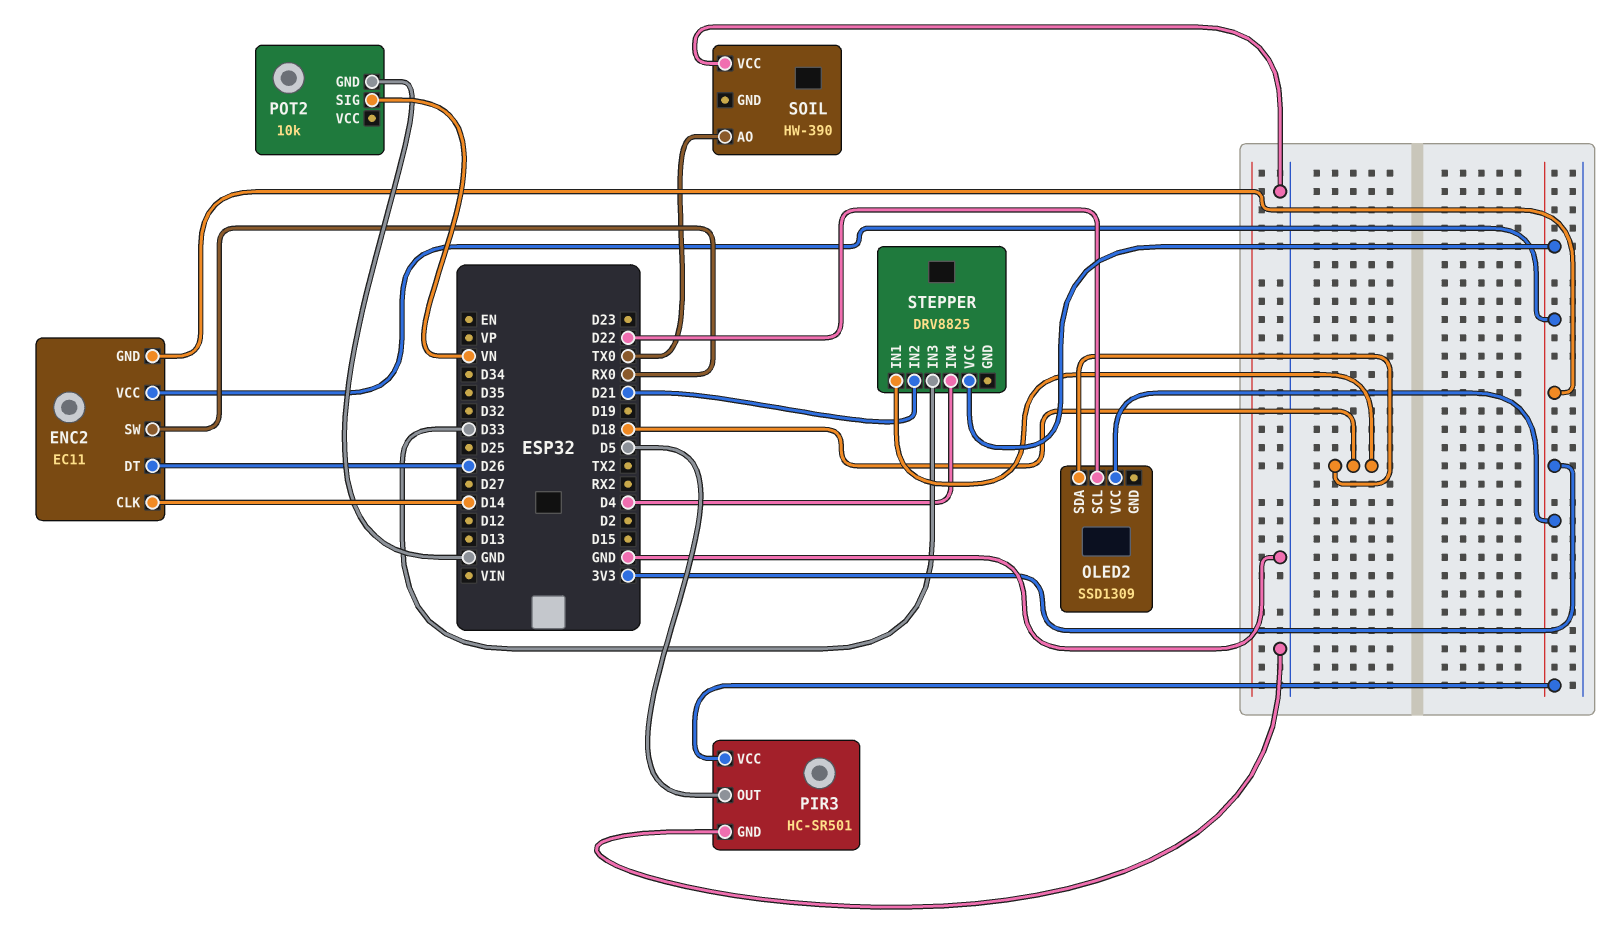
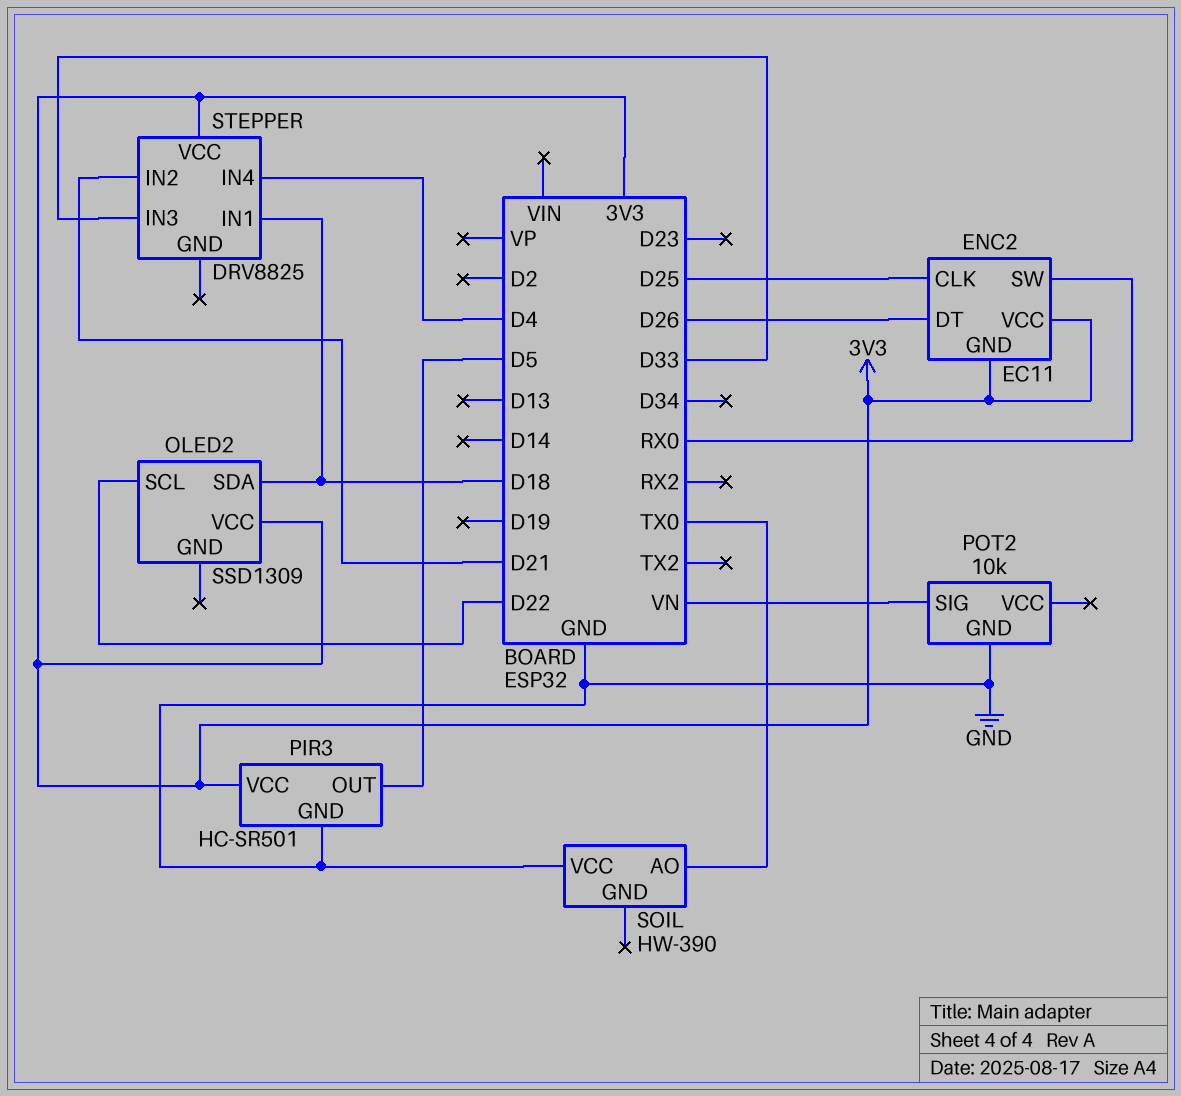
ENC2 pin CLK: D14 -> D25

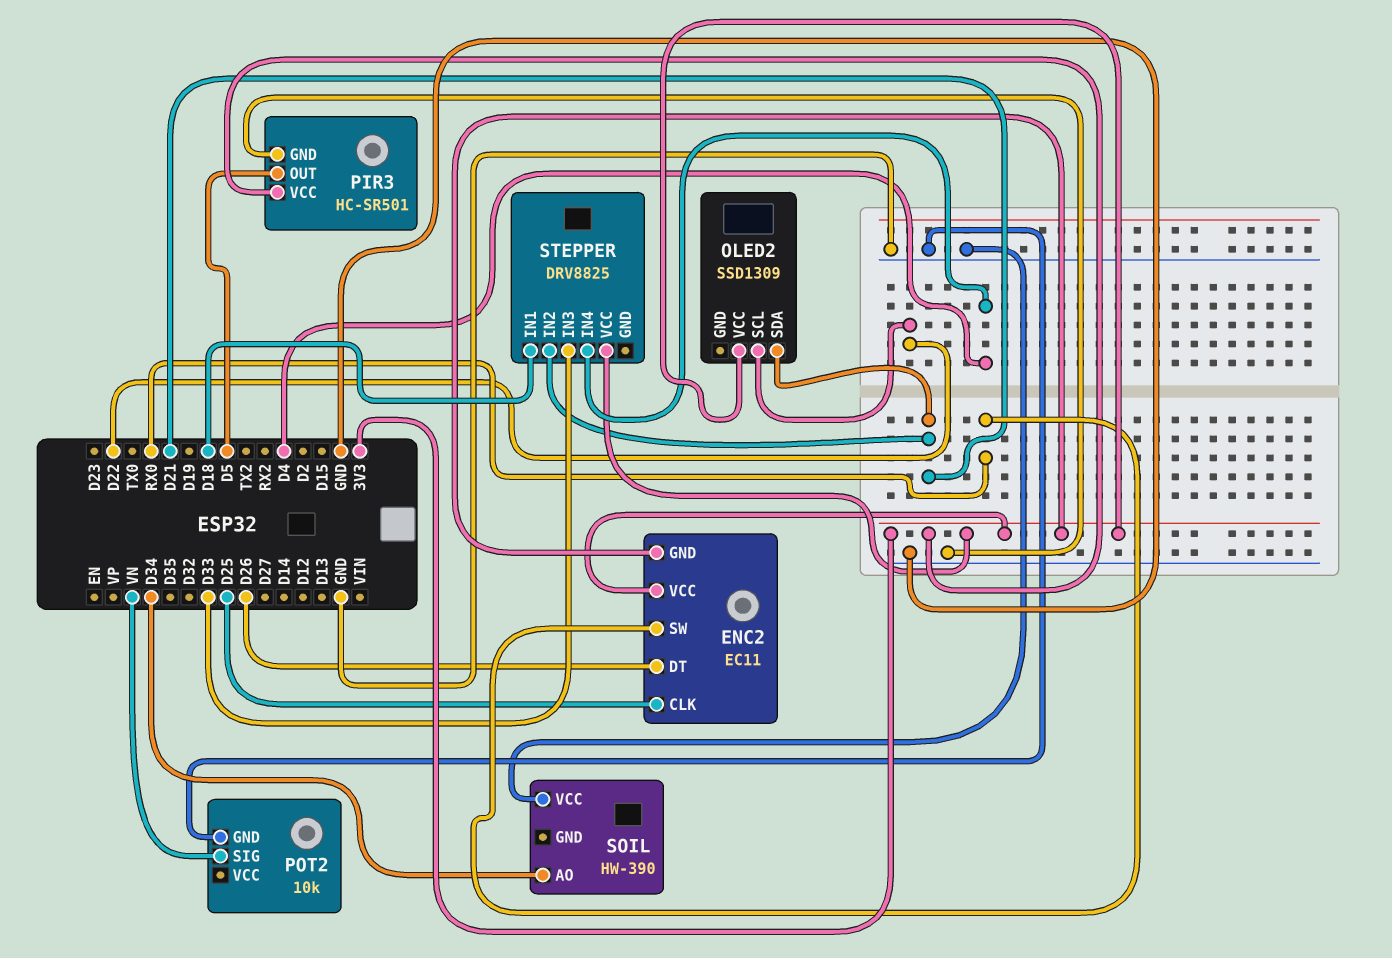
OLED2 pin SDA: D18 -> D21
SOIL pin AO: TX0 -> D34

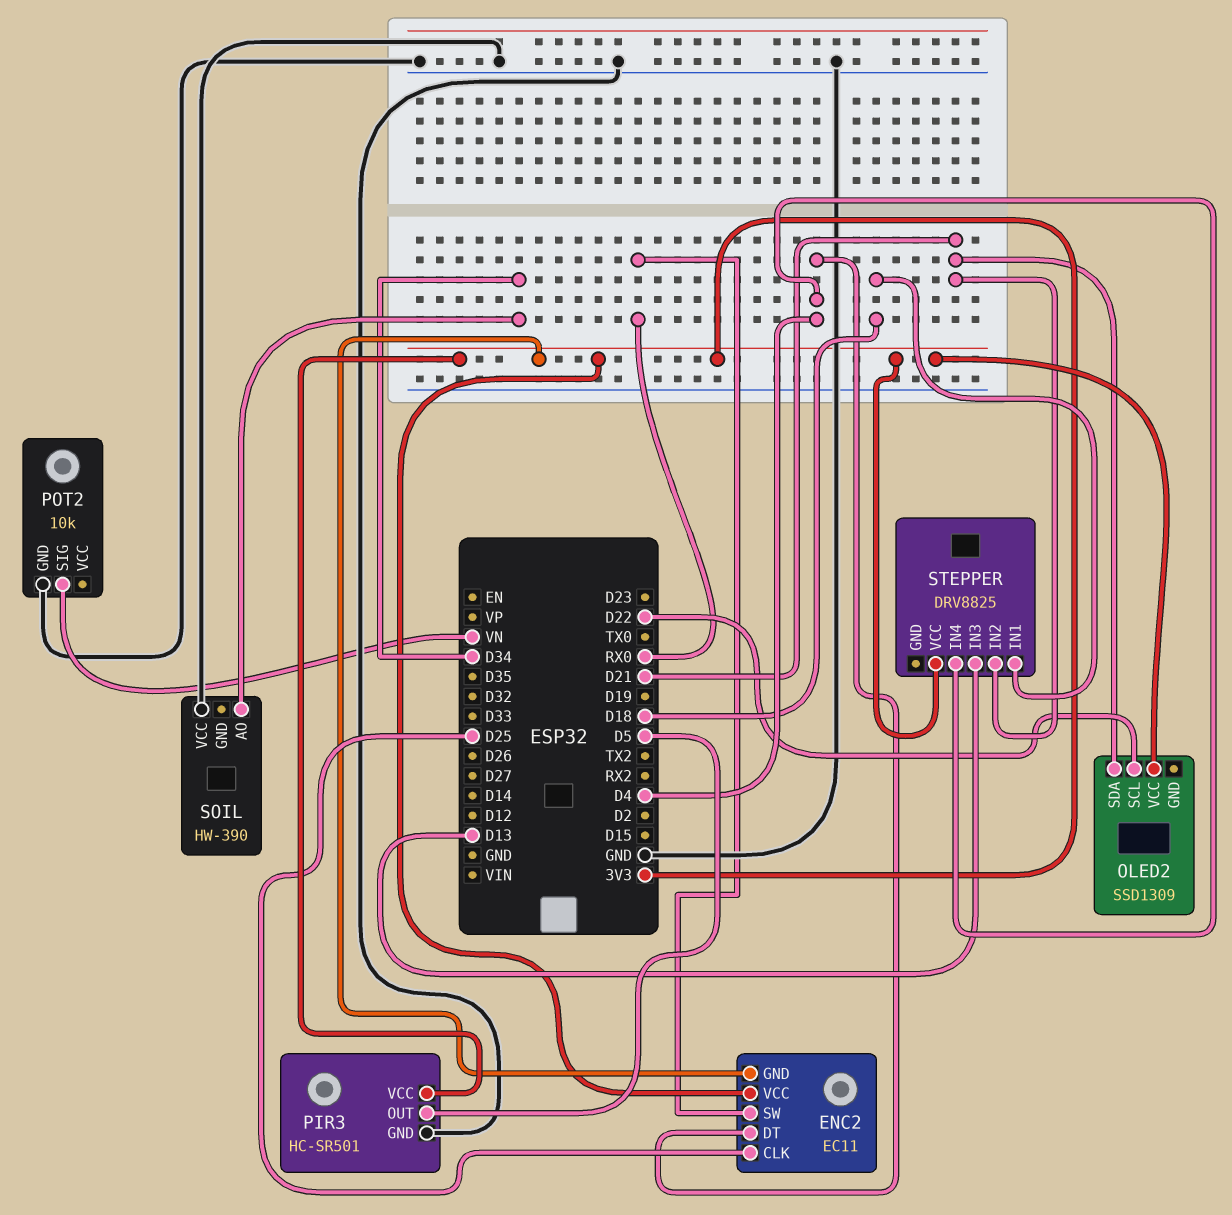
ENC2 pin DT: D26 -> D4
STEPPER pin IN3: D33 -> D13

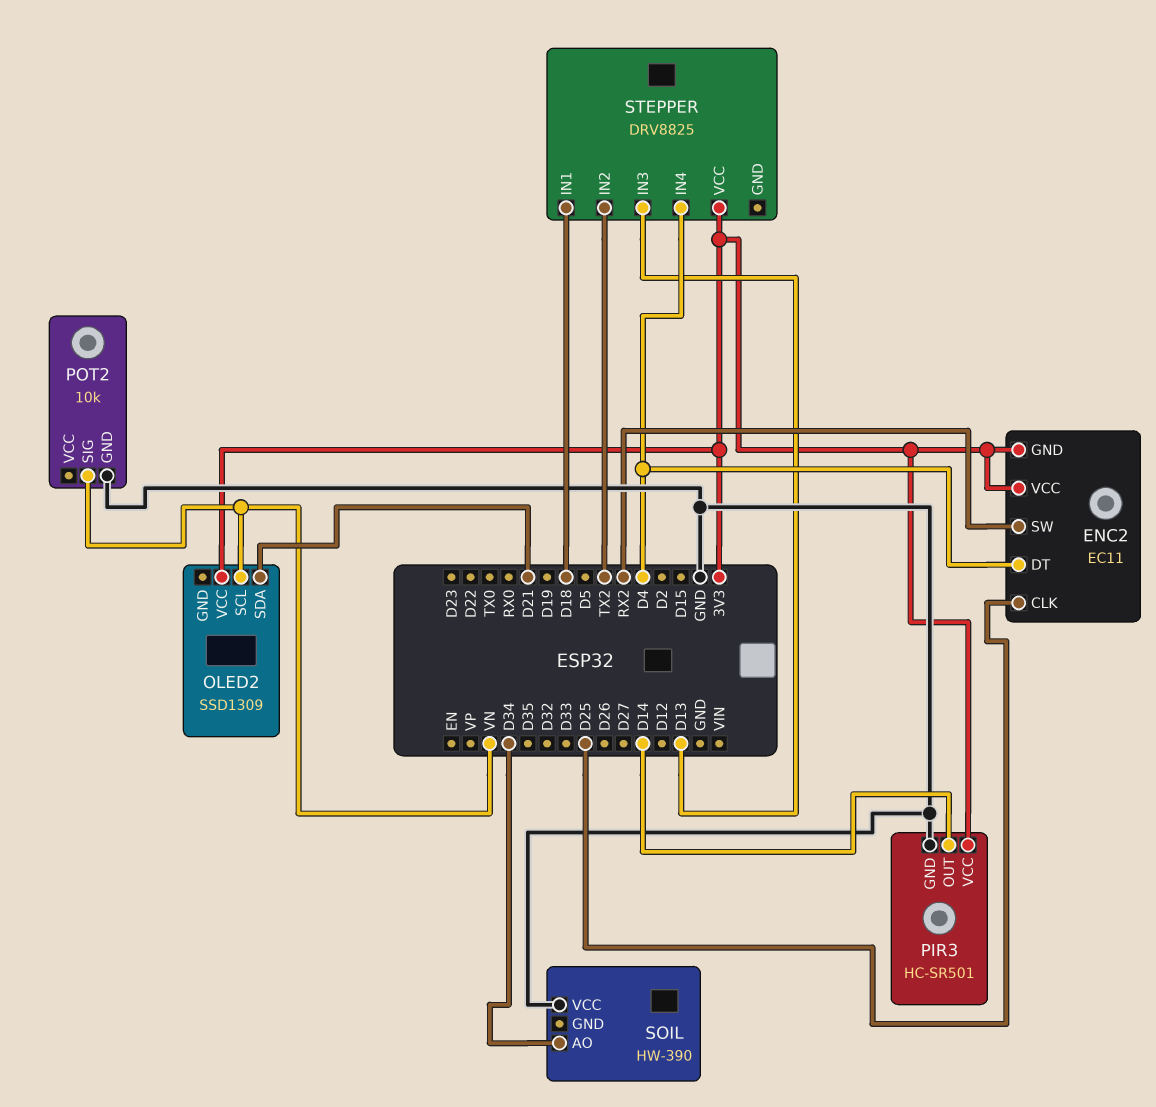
ENC2 pin SW: RX0 -> RX2
OLED2 pin SCL: D22 -> VN
PIR3 pin OUT: D5 -> D14
STEPPER pin IN2: D21 -> TX2

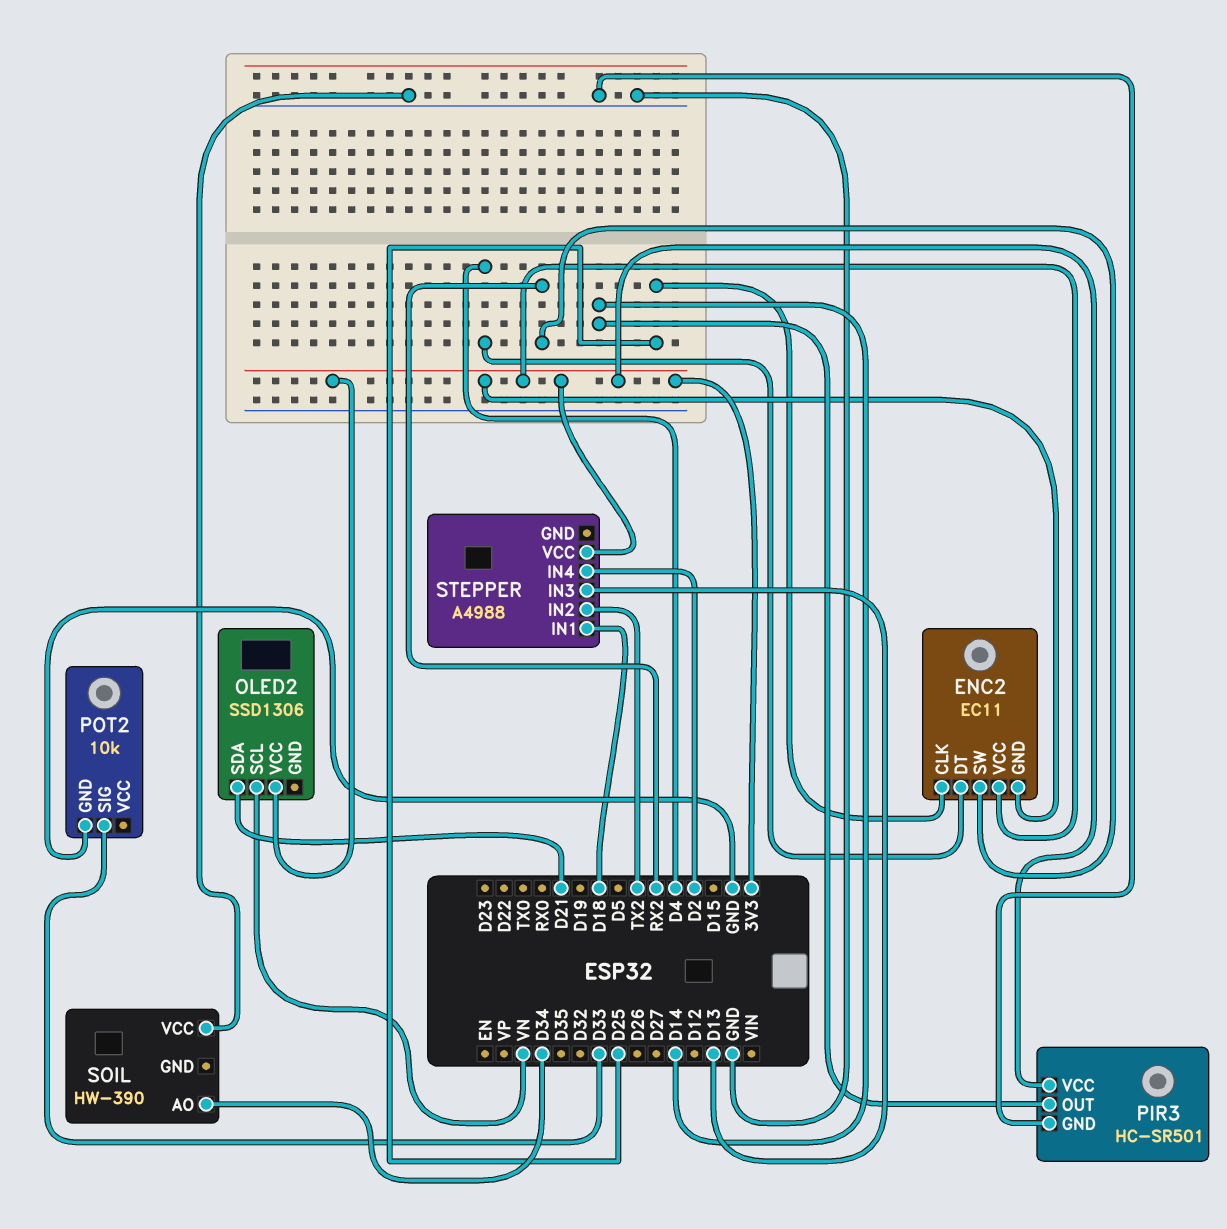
OLED2: SSD1309 -> SSD1306
POT2 pin SIG: VN -> D33
STEPPER: DRV8825 -> A4988
STEPPER pin IN4: D4 -> D2

